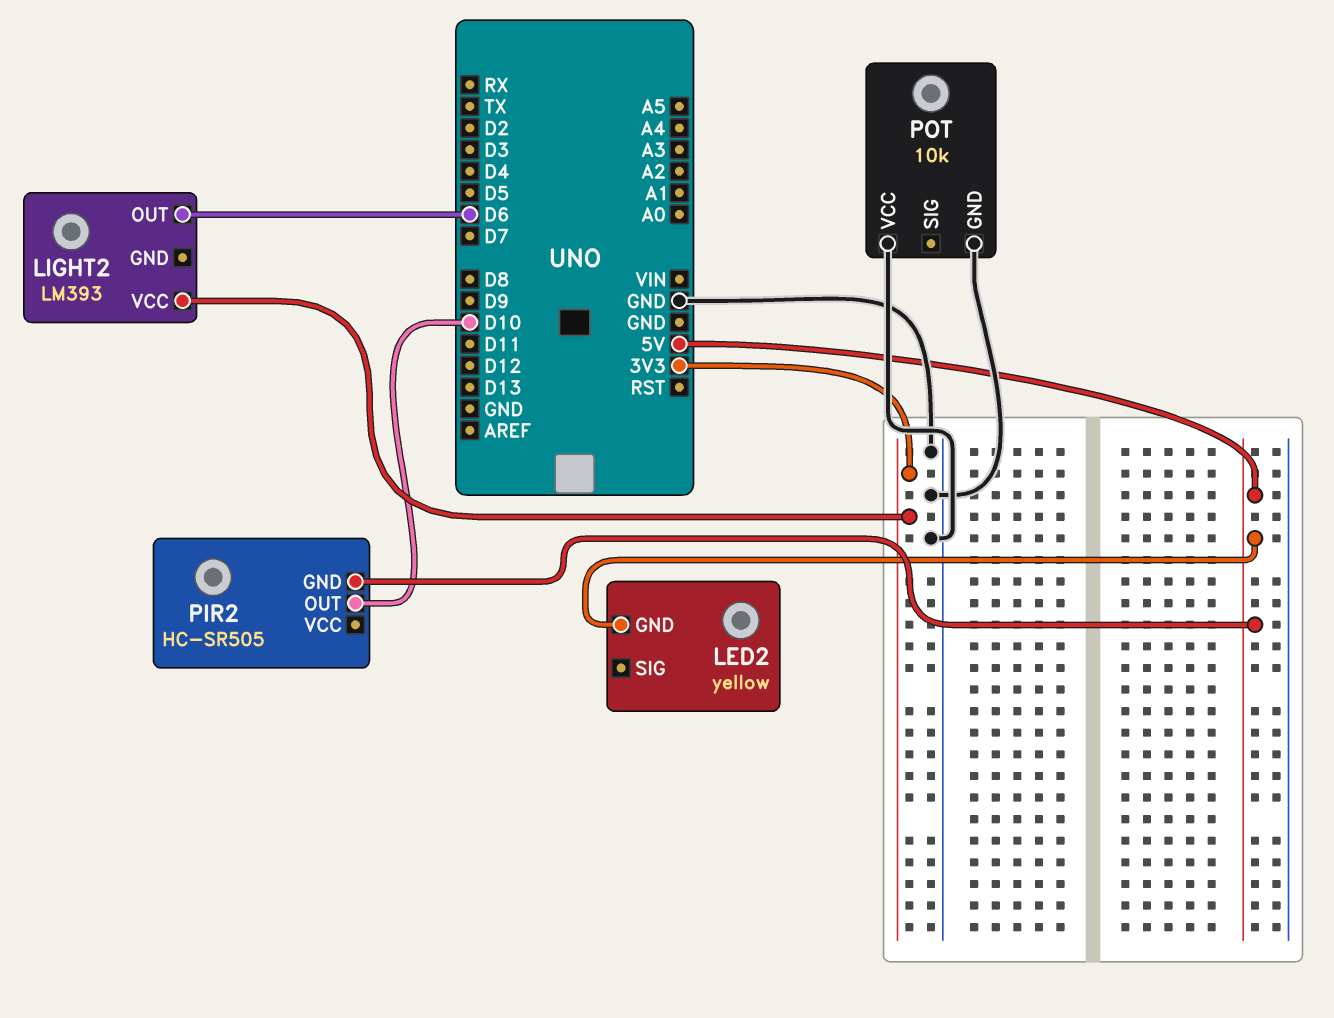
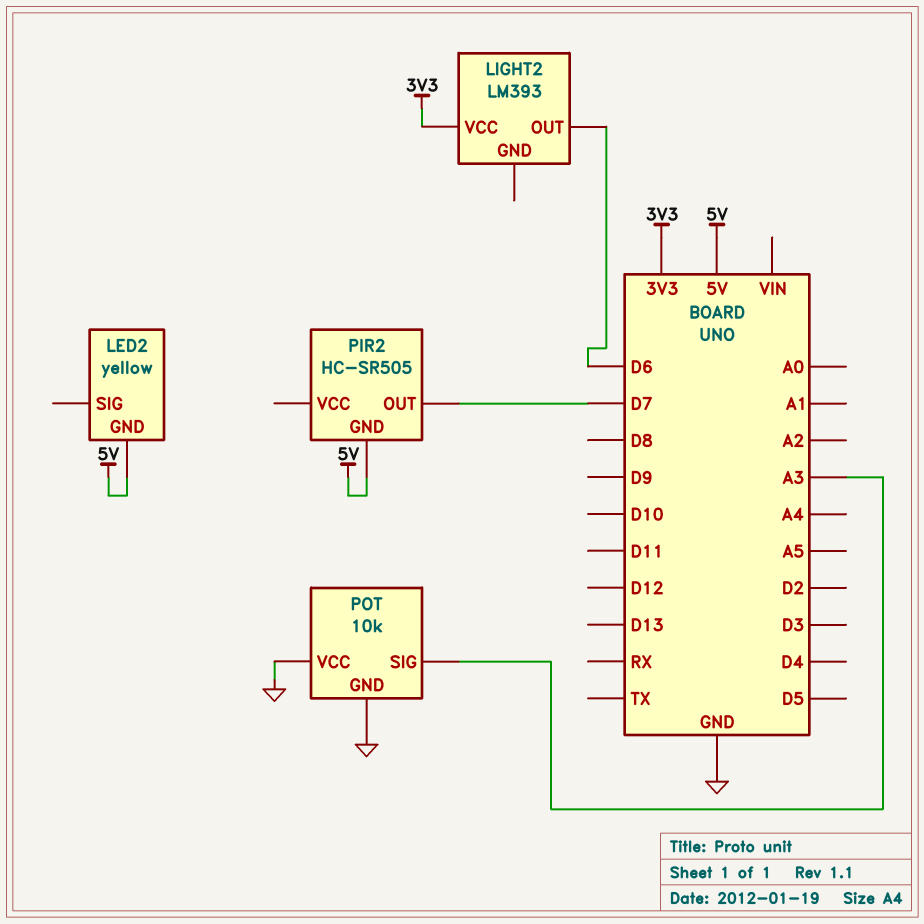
PIR2 pin OUT: D10 -> D7
POT pin SIG: none -> A3

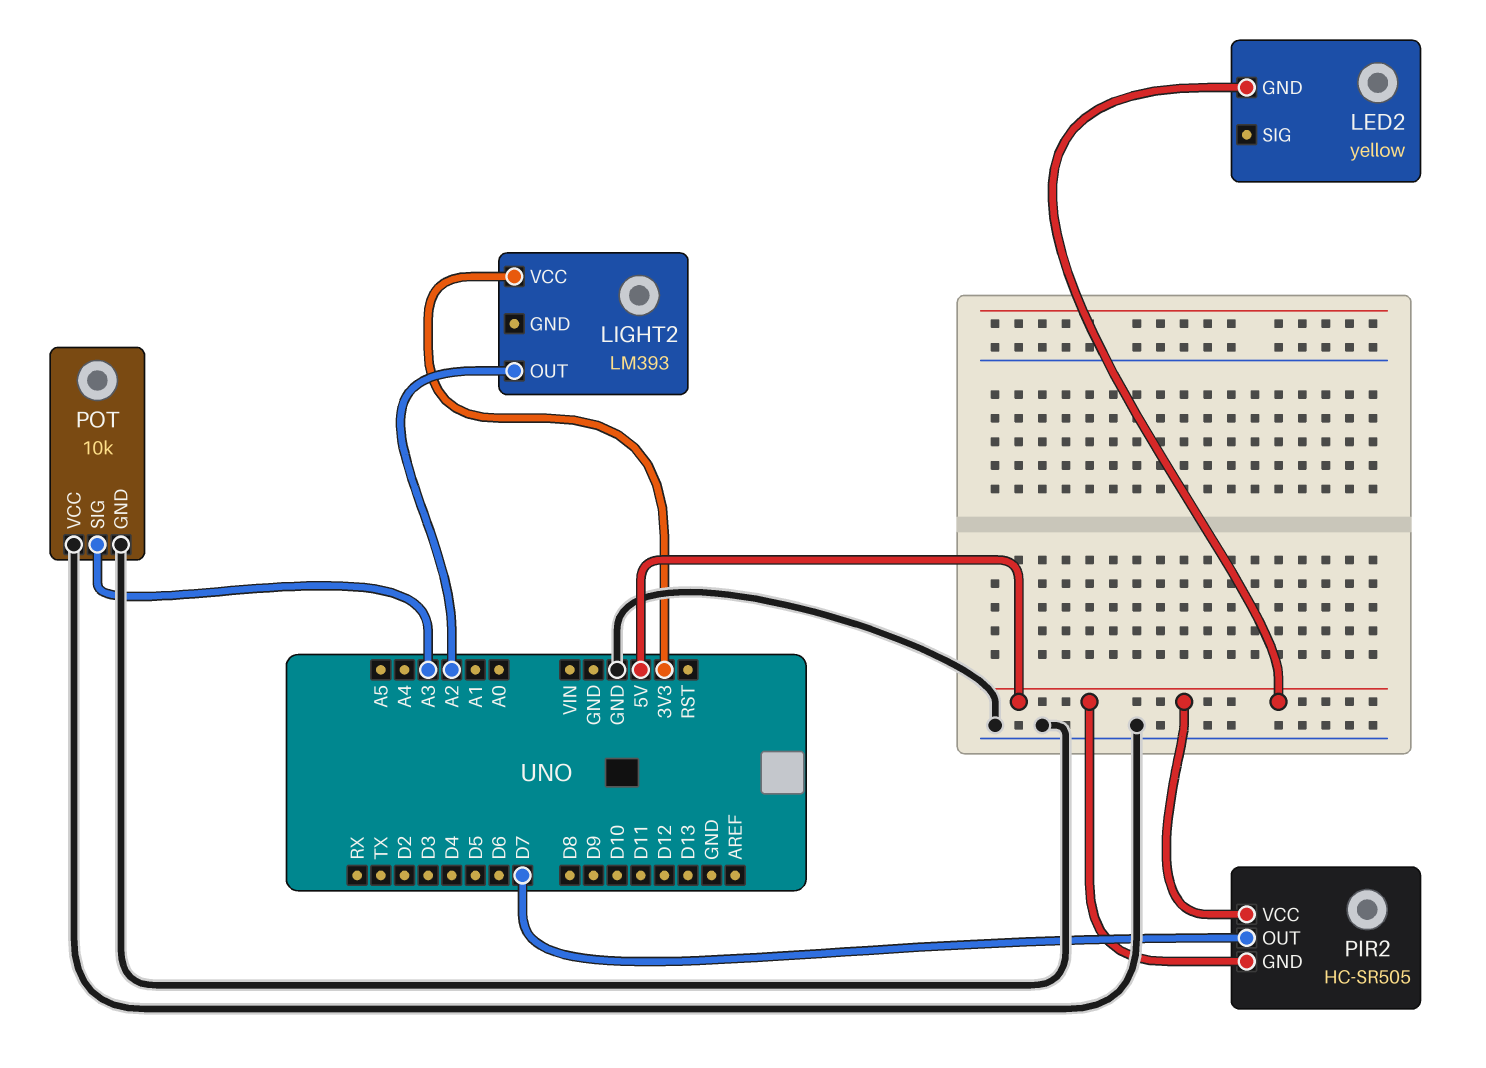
LIGHT2 pin OUT: D6 -> A2
PIR2 pin VCC: none -> 5V

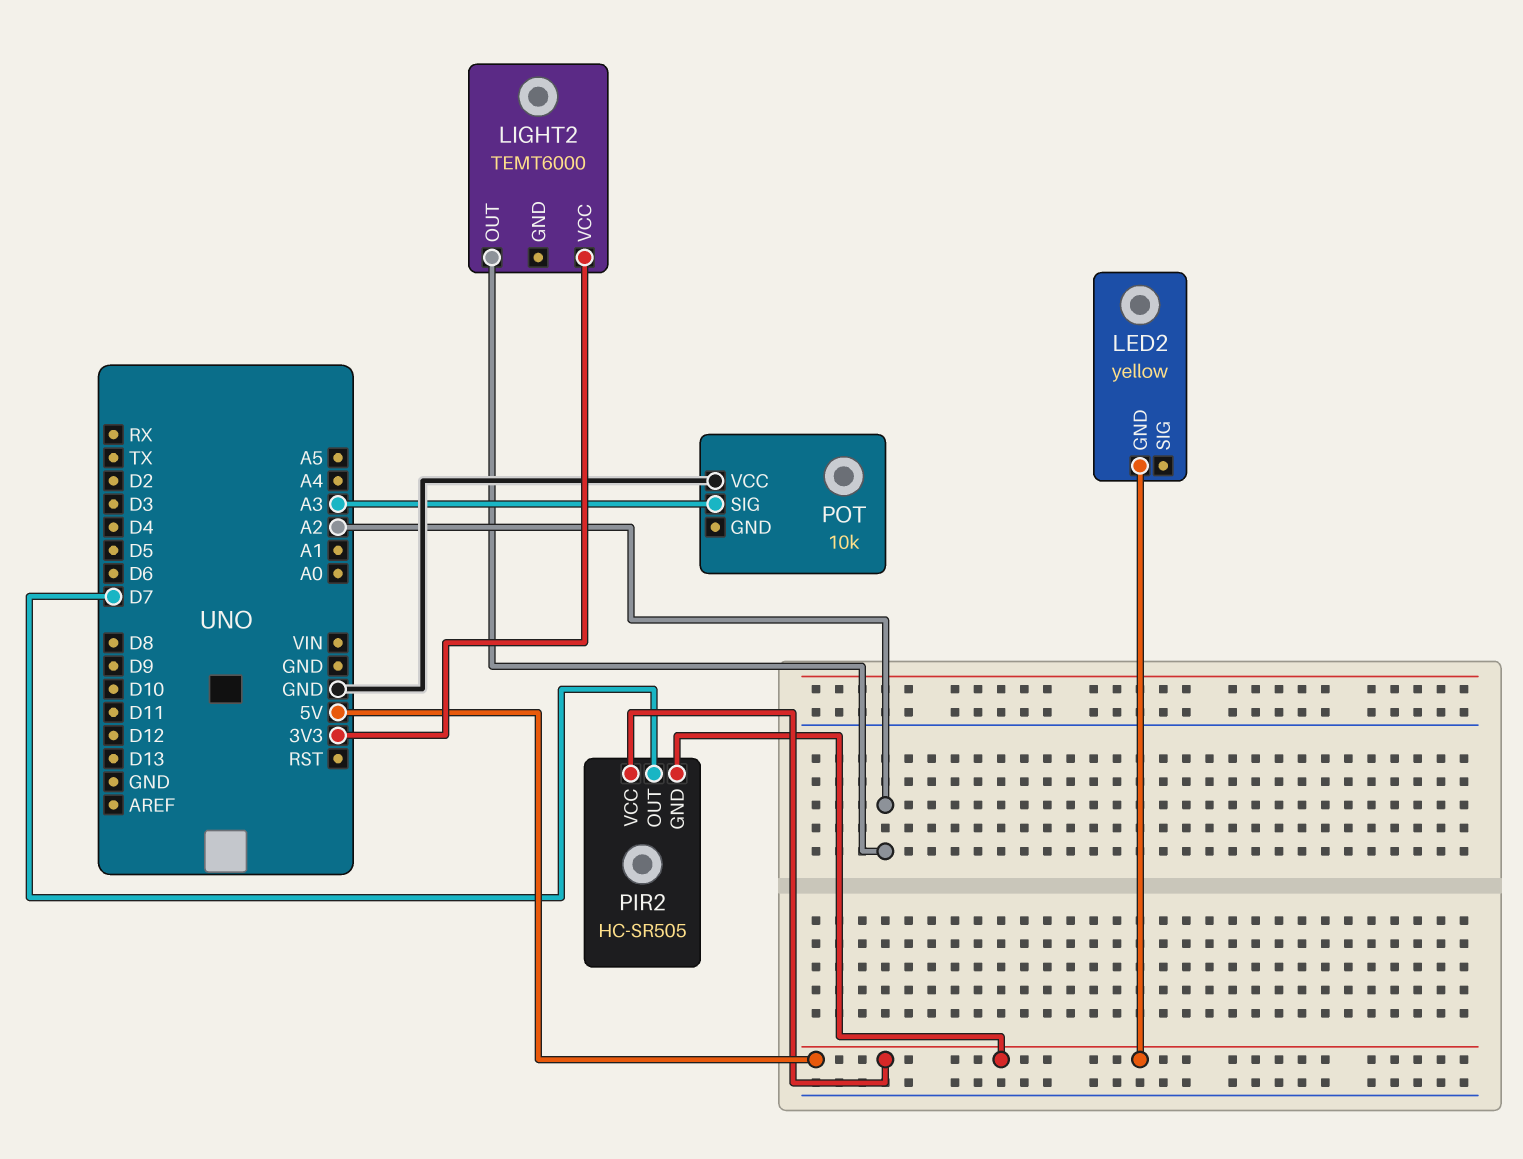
LIGHT2: LM393 -> TEMT6000
POT pin GND: GND -> none

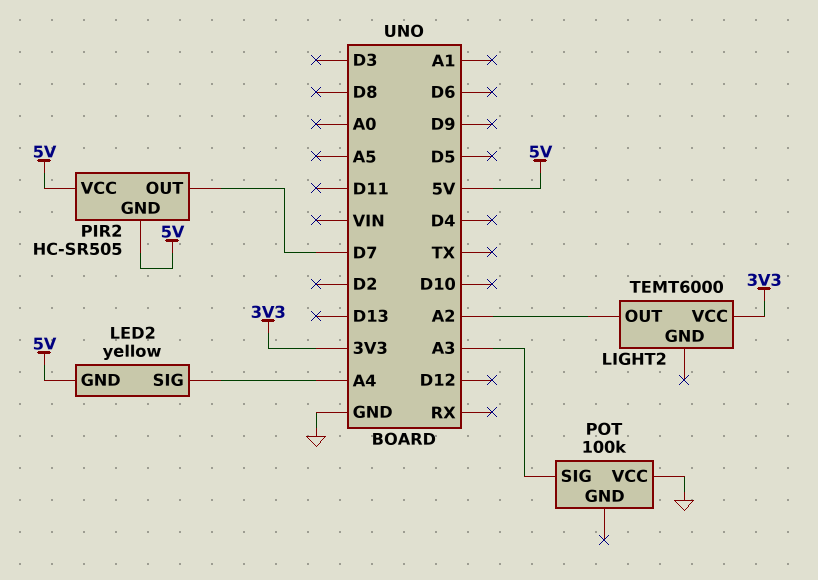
LED2 pin SIG: none -> A4
POT: 10k -> 100k

